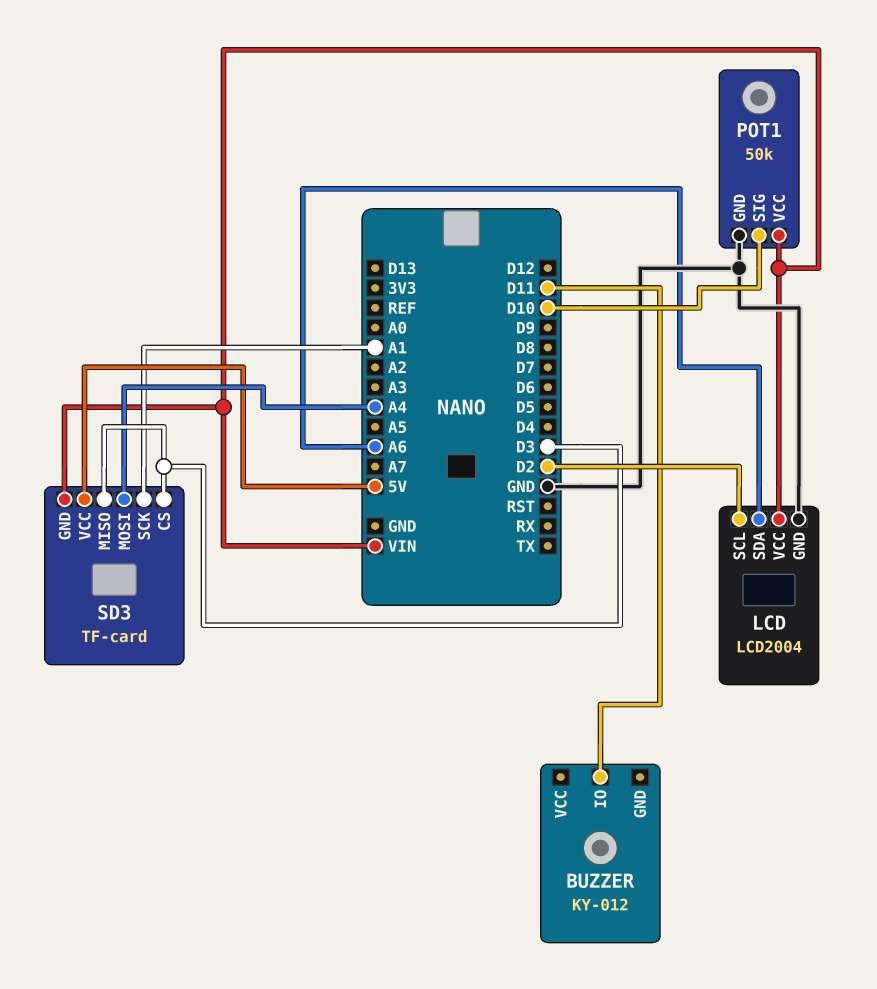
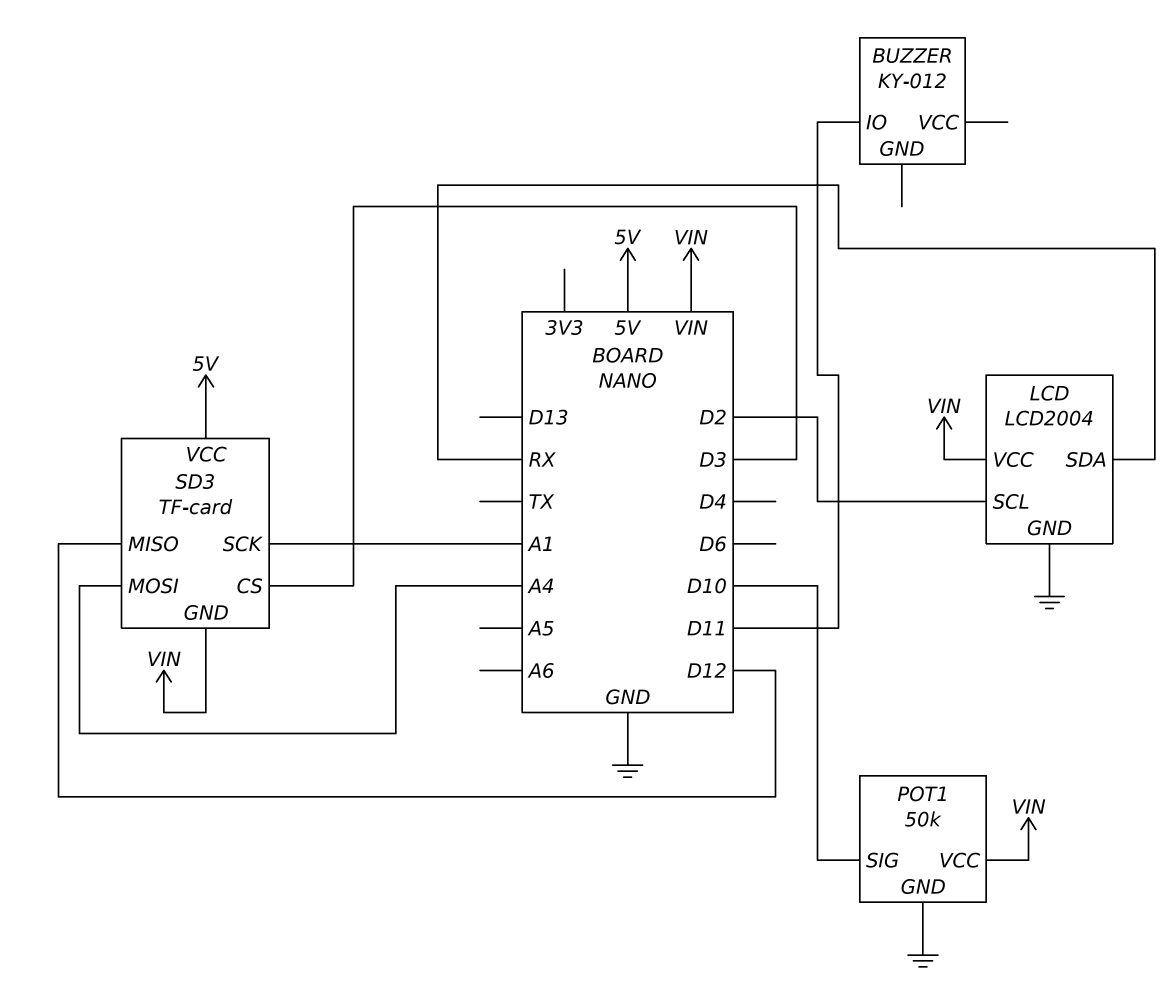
LCD pin SDA: A6 -> RX
SD3 pin MISO: D3 -> D12

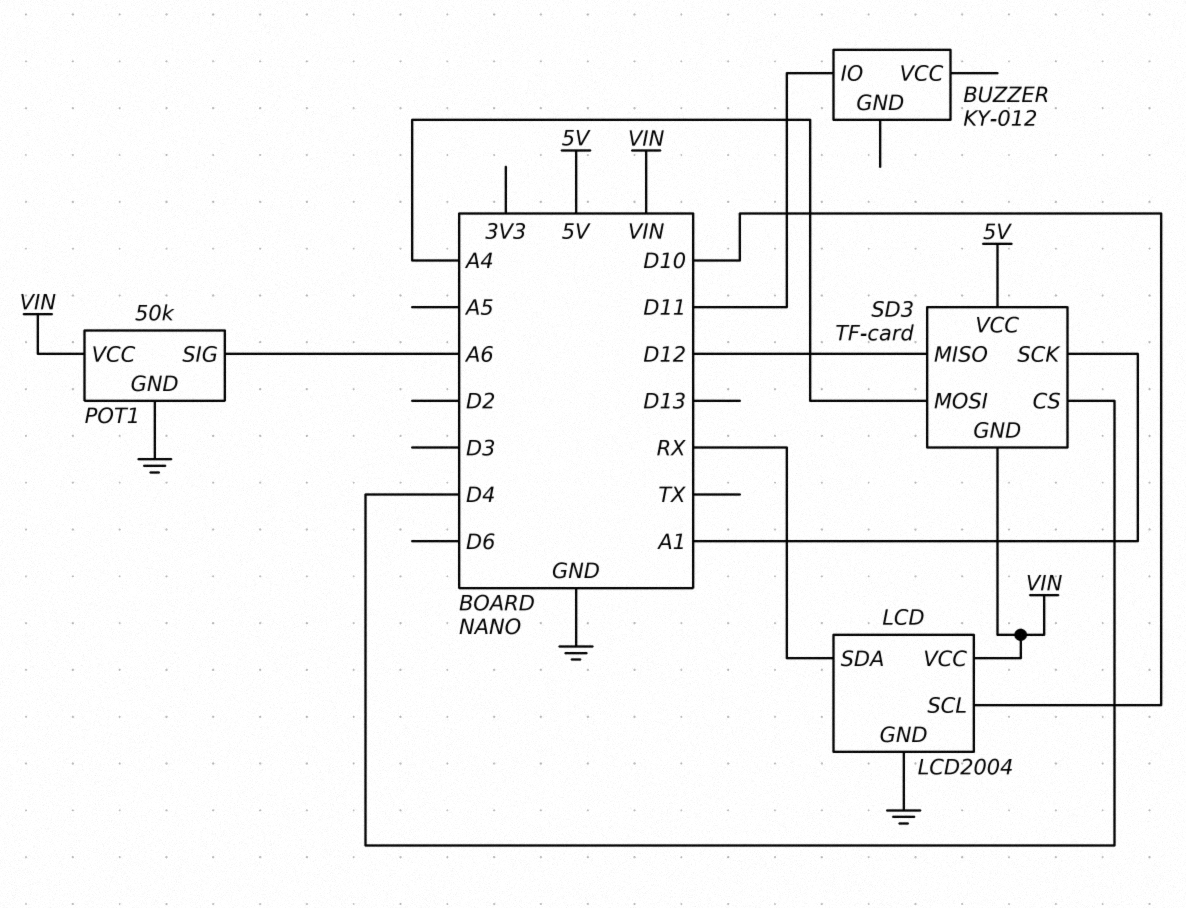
LCD pin SCL: D2 -> D10
POT1 pin SIG: D10 -> A6
SD3 pin CS: D3 -> D4

